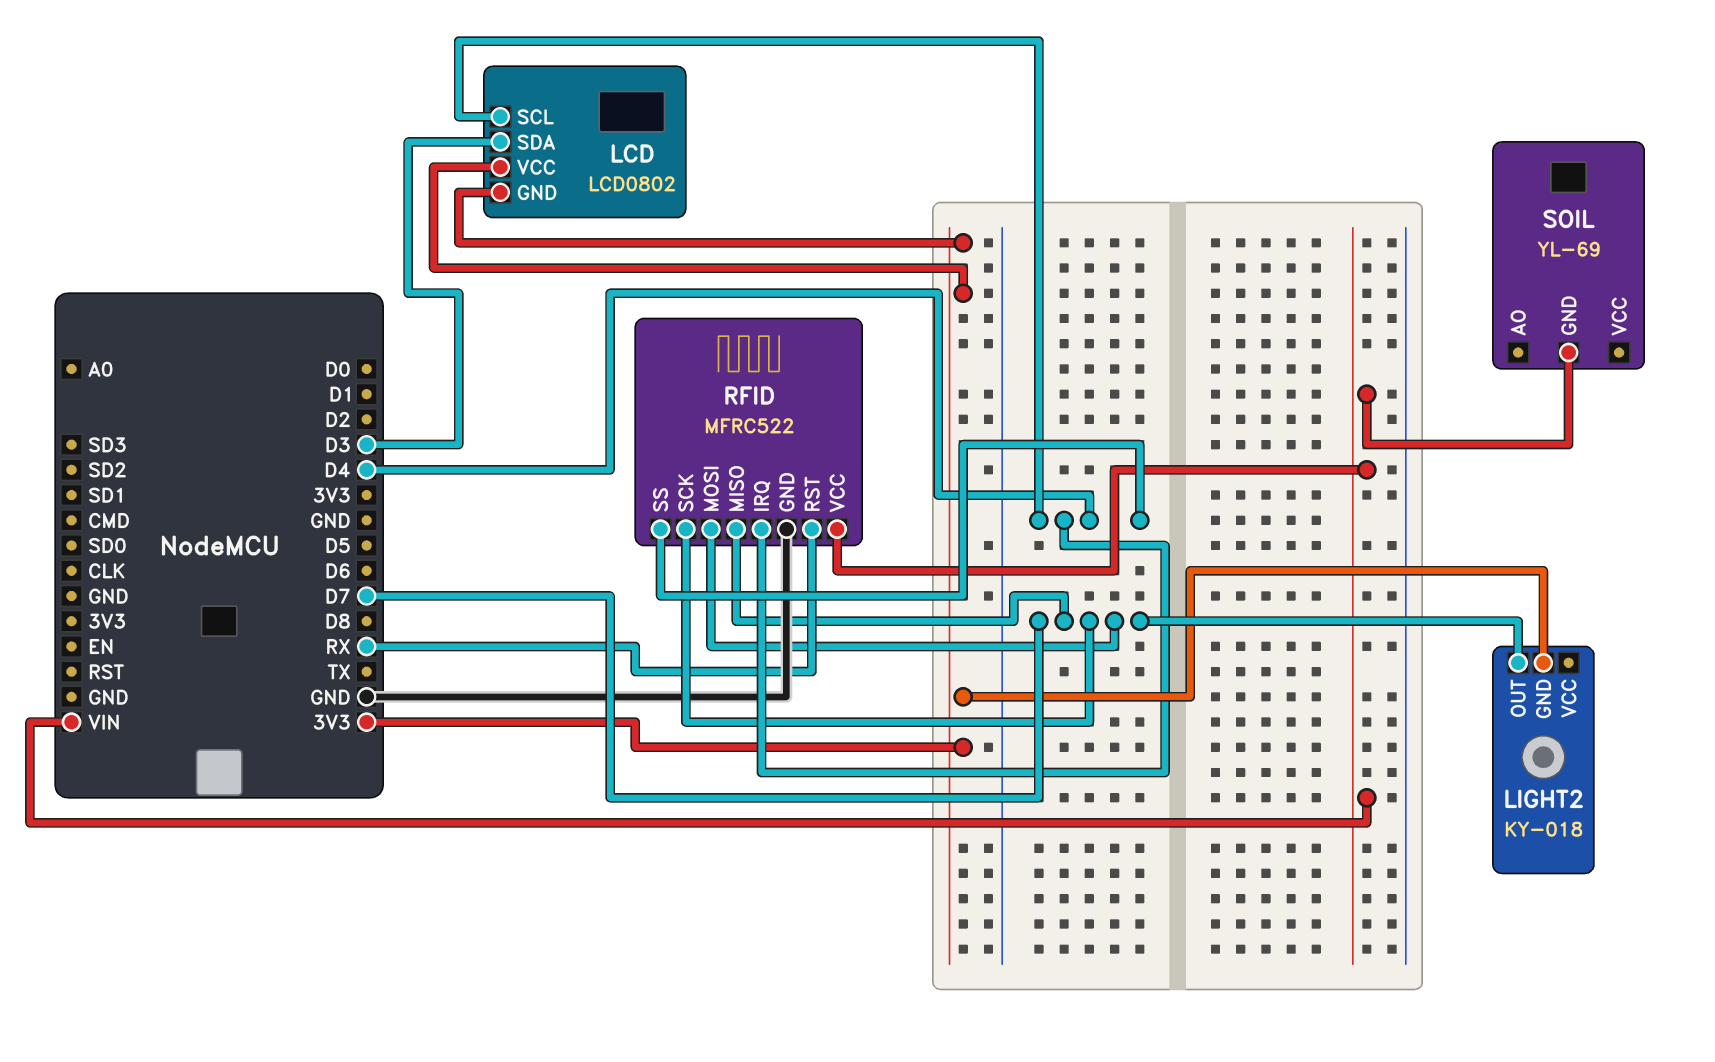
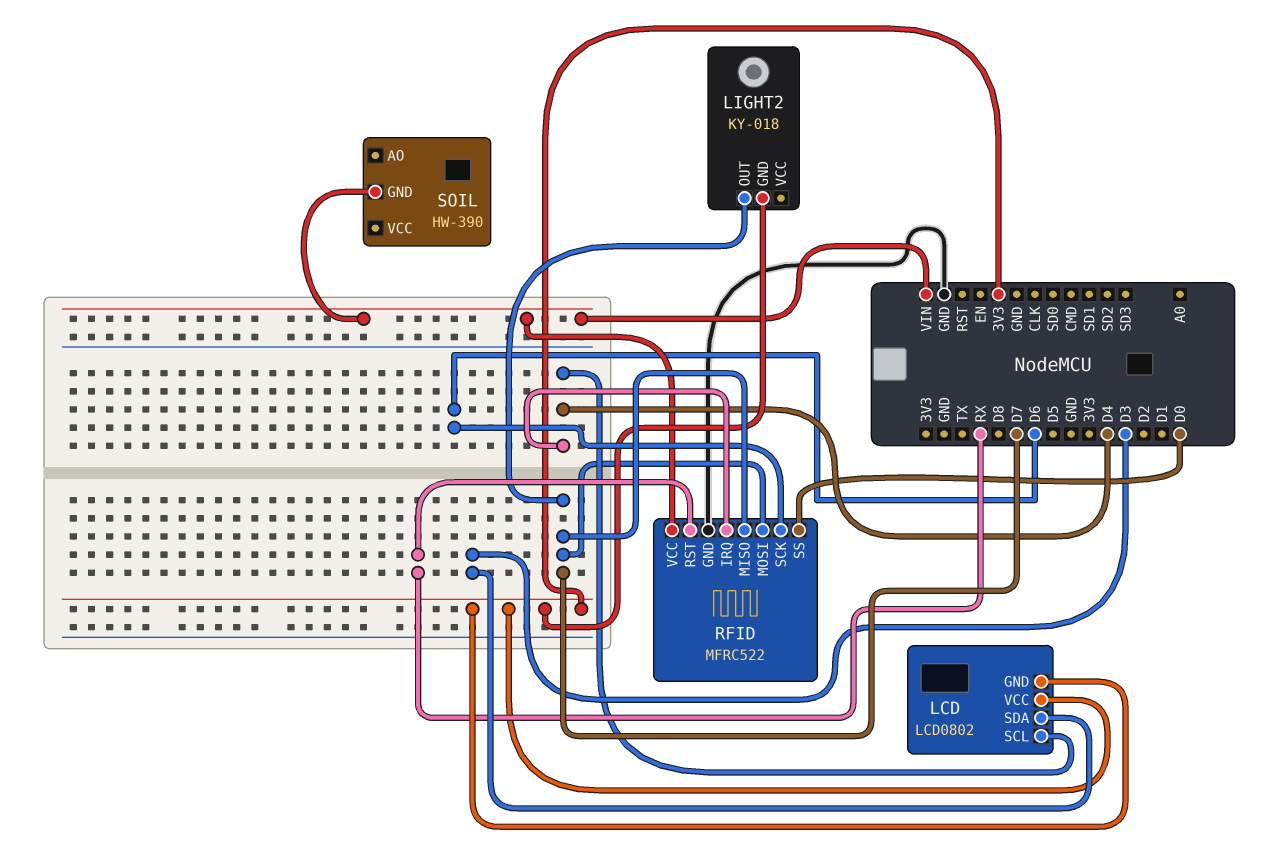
RFID pin SCK: D7 -> D6
RFID pin SS: D4 -> D0
SOIL: YL-69 -> HW-390

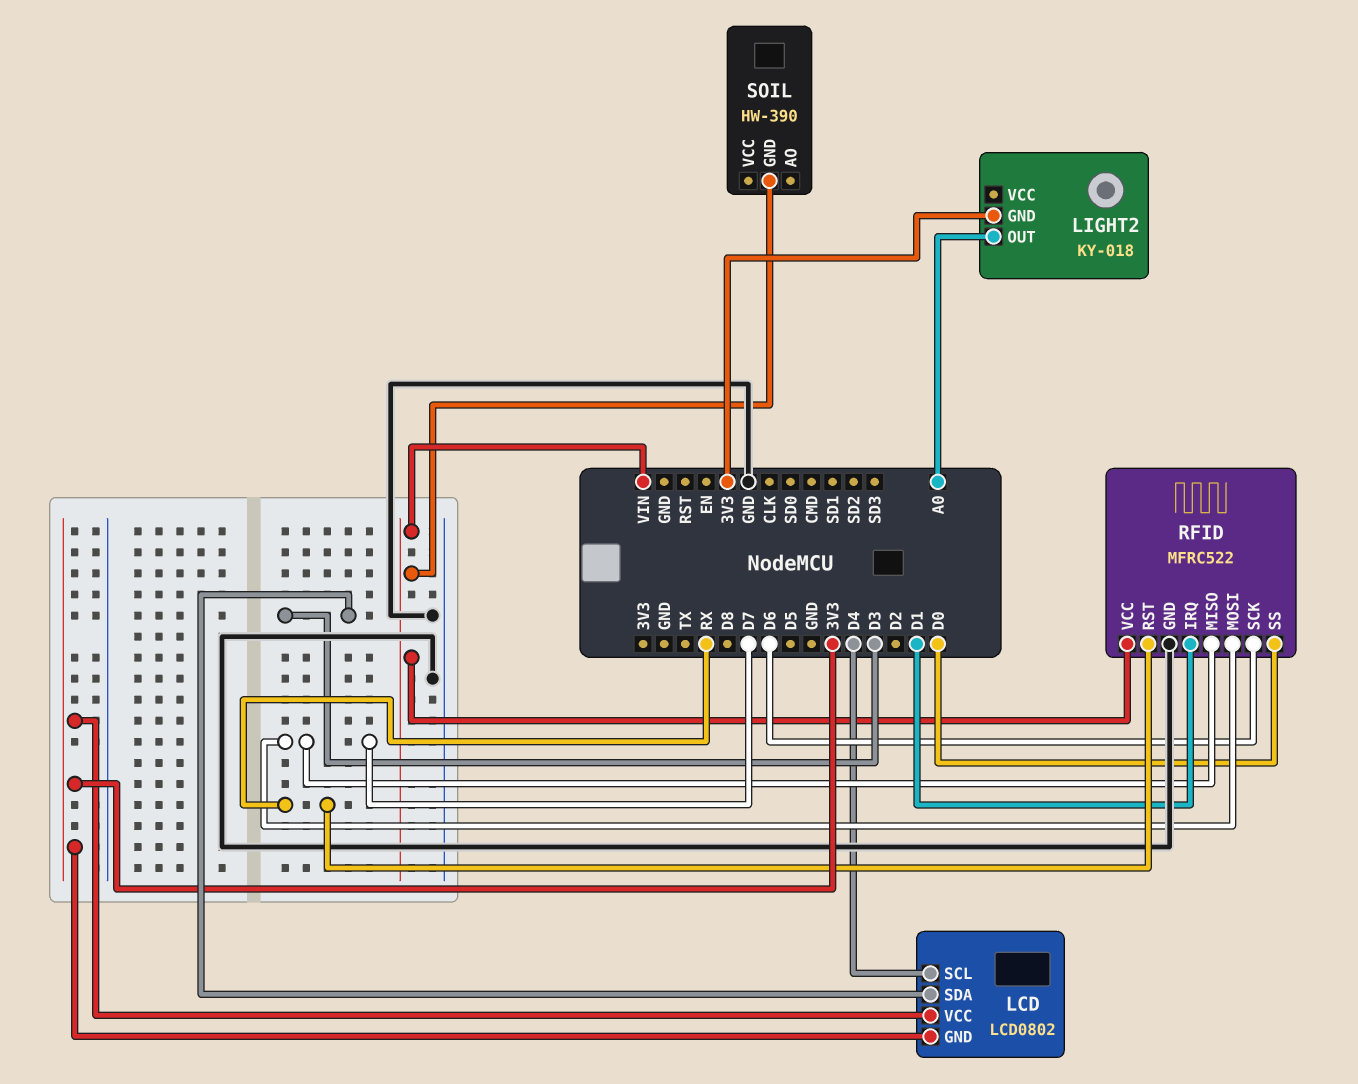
LIGHT2 pin OUT: D7 -> A0
RFID pin IRQ: D4 -> D1

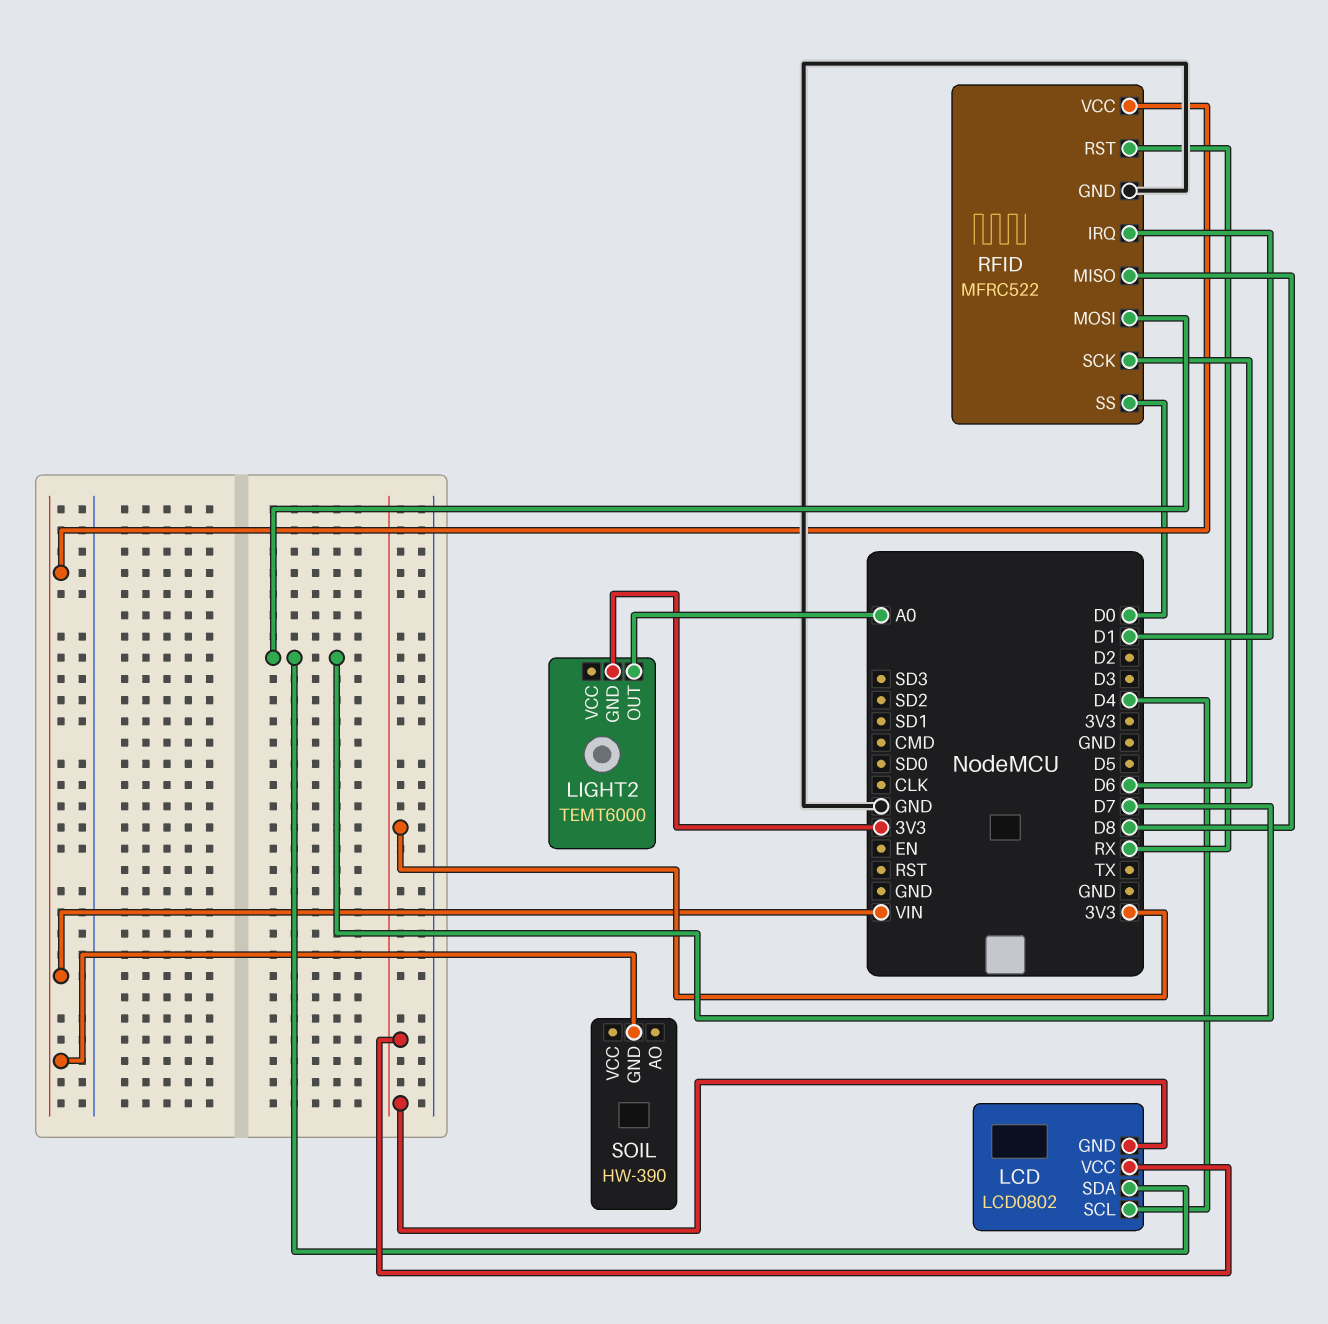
LCD pin SDA: D3 -> D7
LIGHT2: KY-018 -> TEMT6000
RFID pin MISO: D7 -> D8

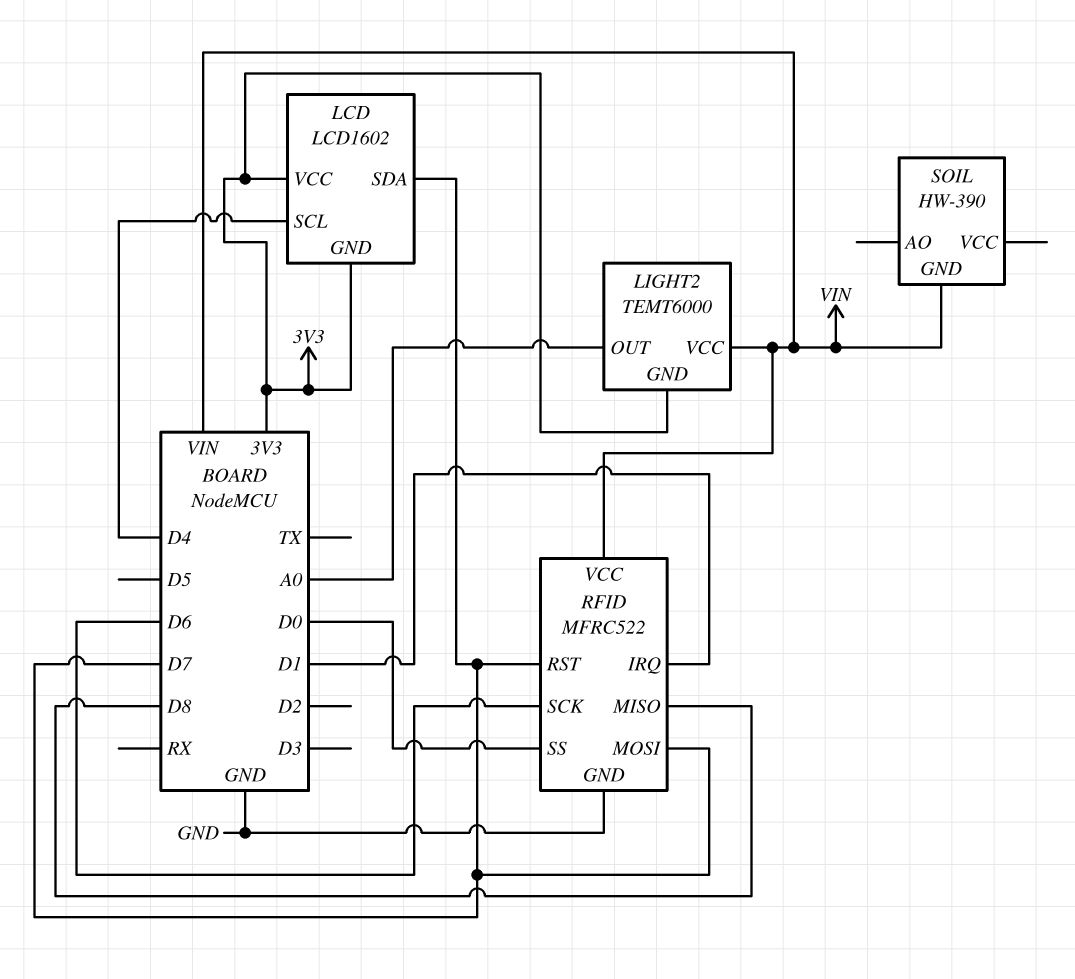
LCD: LCD0802 -> LCD1602
LIGHT2 pin VCC: none -> VIN
RFID pin RST: RX -> D7

